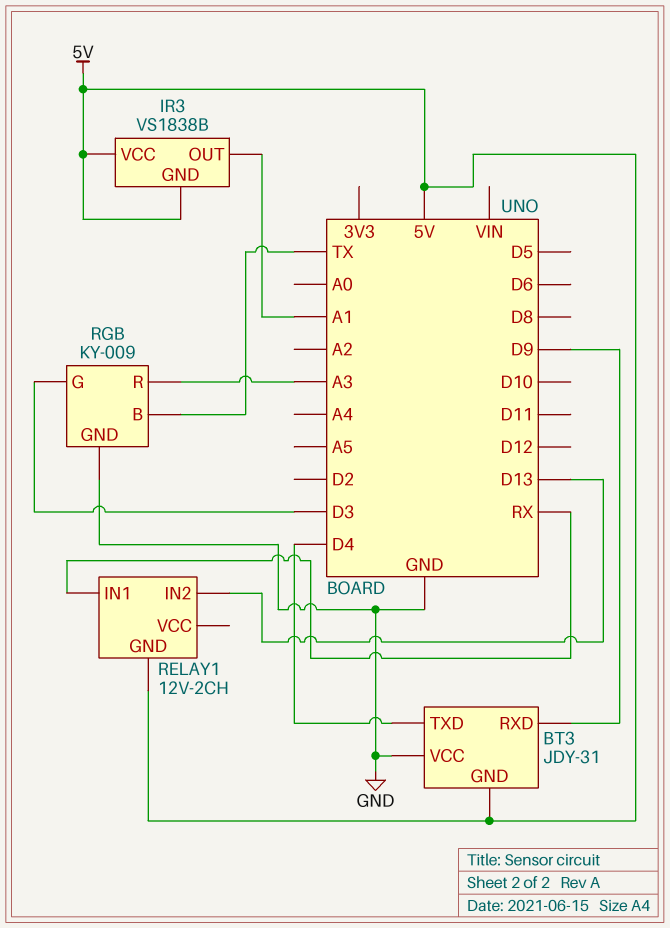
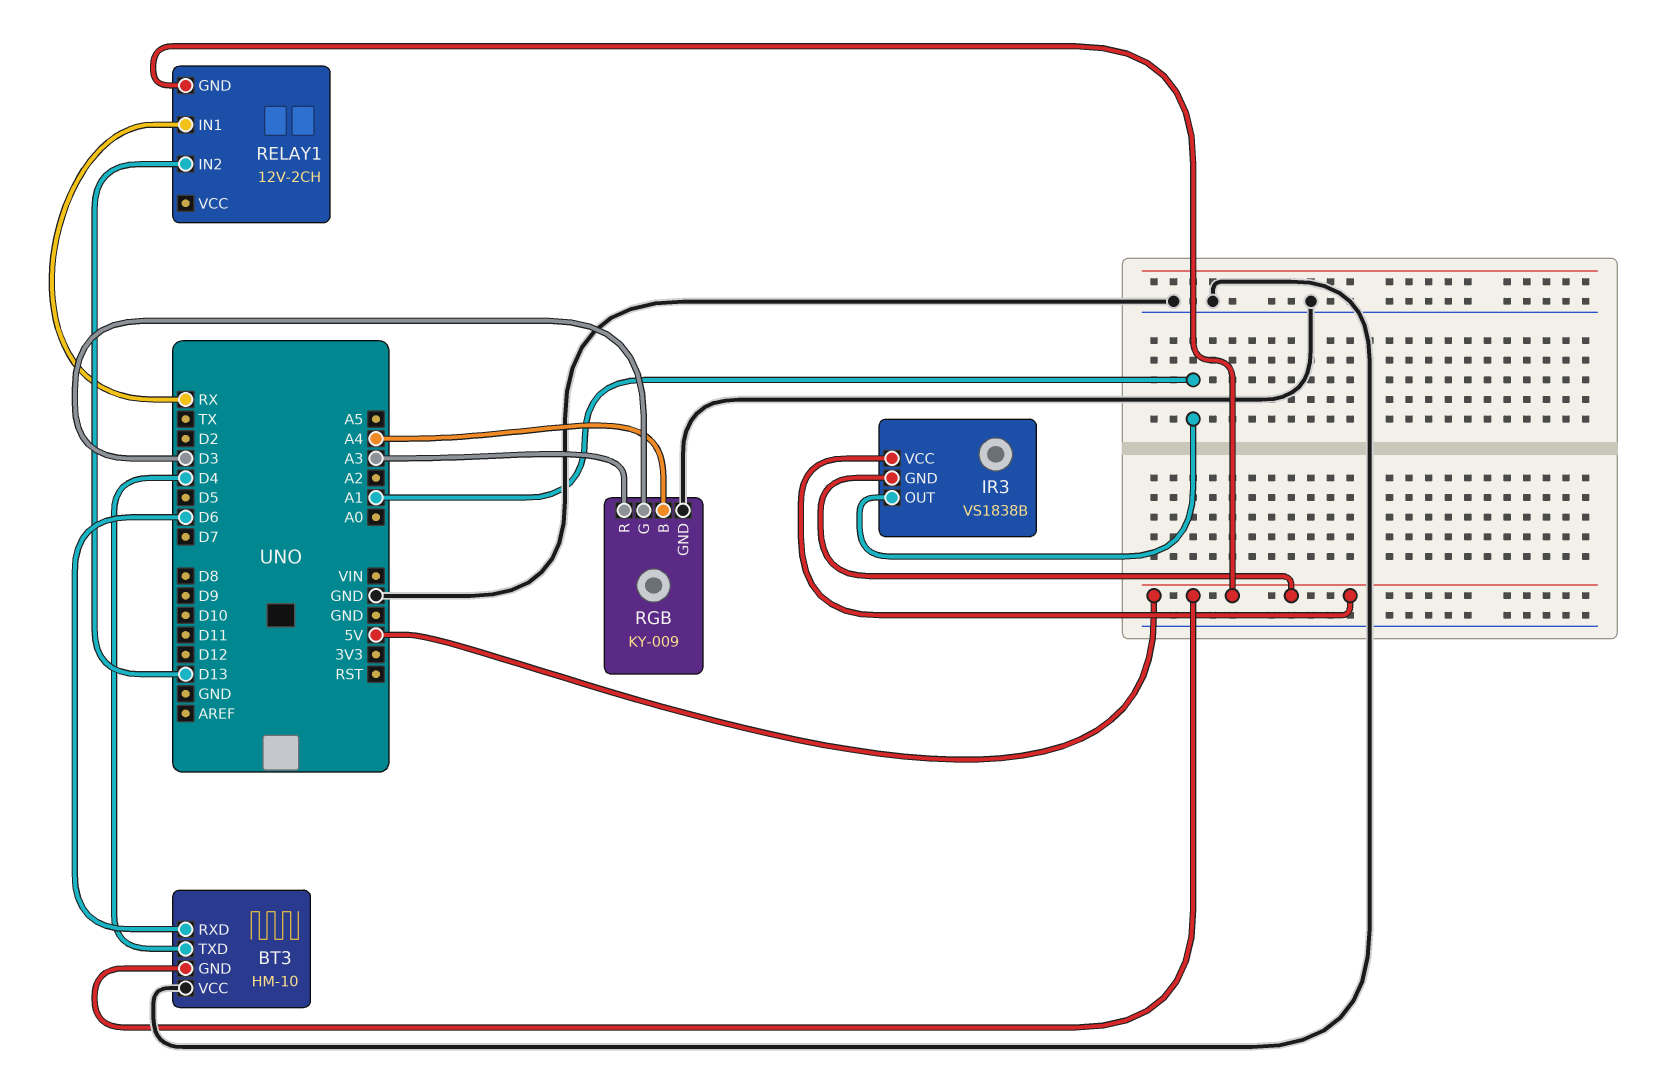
BT3: JDY-31 -> HM-10
BT3 pin RXD: D9 -> D6
RGB pin B: TX -> A4

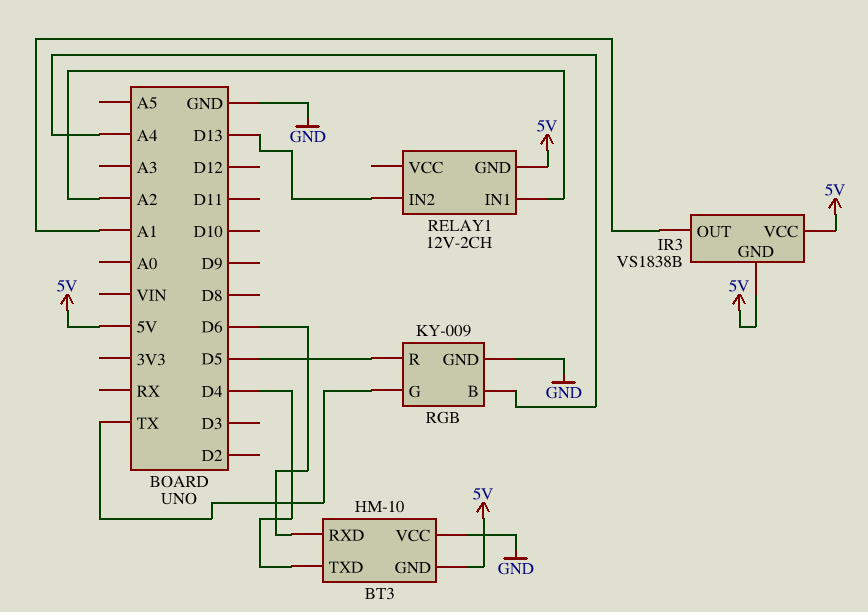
RELAY1 pin IN1: RX -> A2
RGB pin G: D3 -> TX
RGB pin R: A3 -> D5

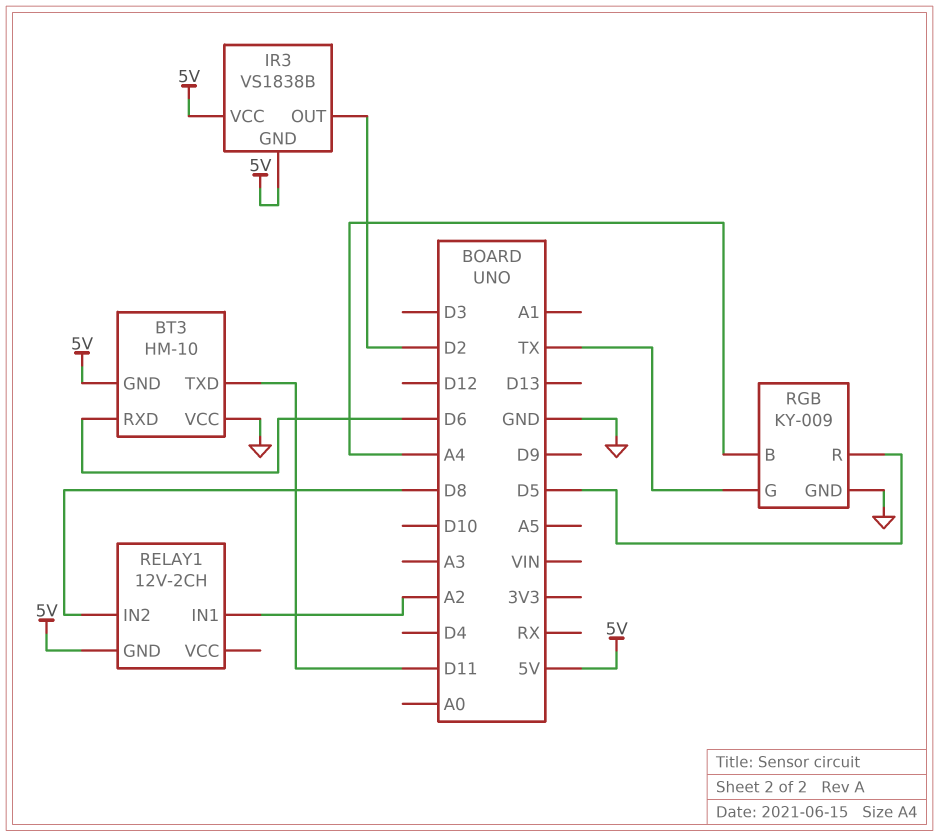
BT3 pin TXD: D4 -> D11
IR3 pin OUT: A1 -> D2
RELAY1 pin IN2: D13 -> D8

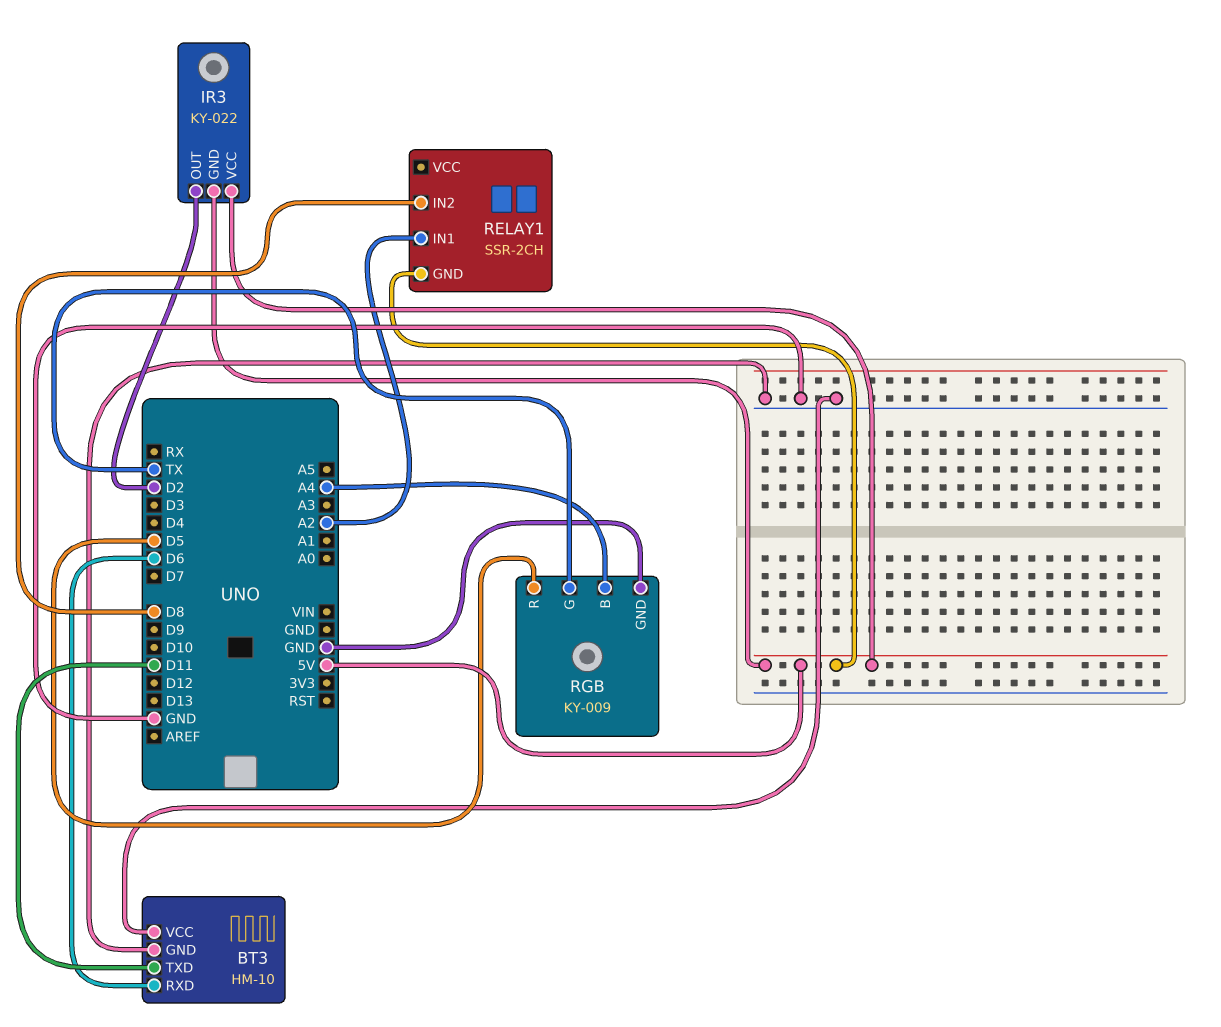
BT3 pin GND: 5V -> GND
IR3: VS1838B -> KY-022
RELAY1: 12V-2CH -> SSR-2CH

